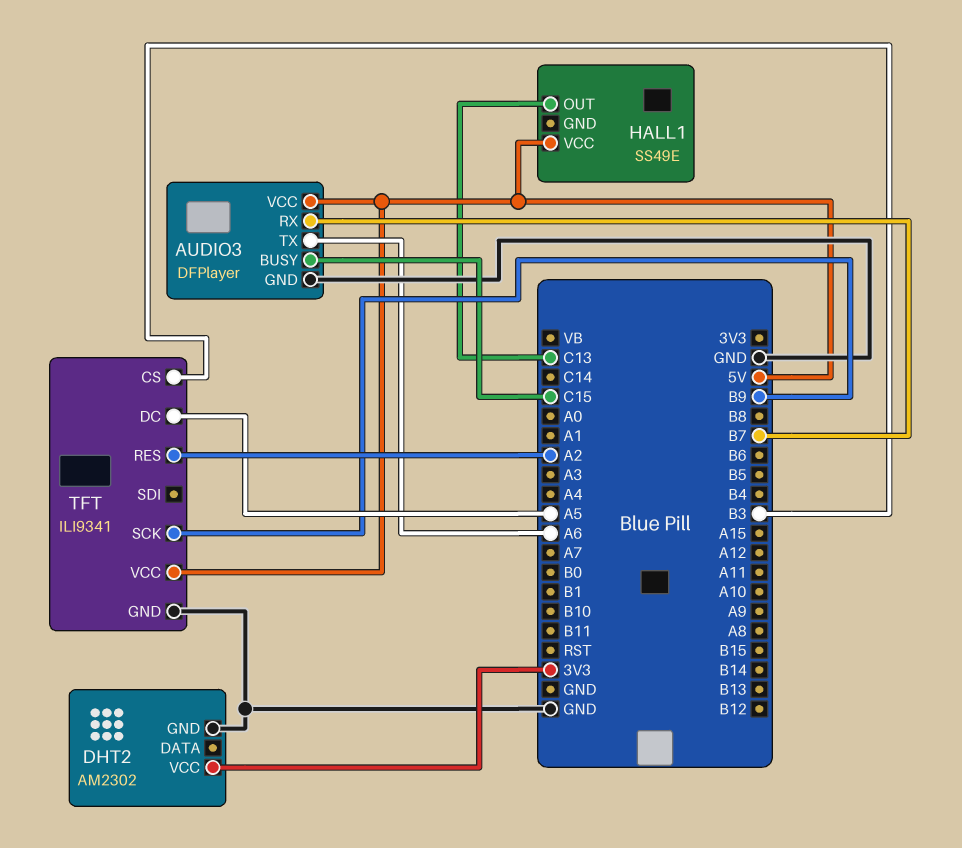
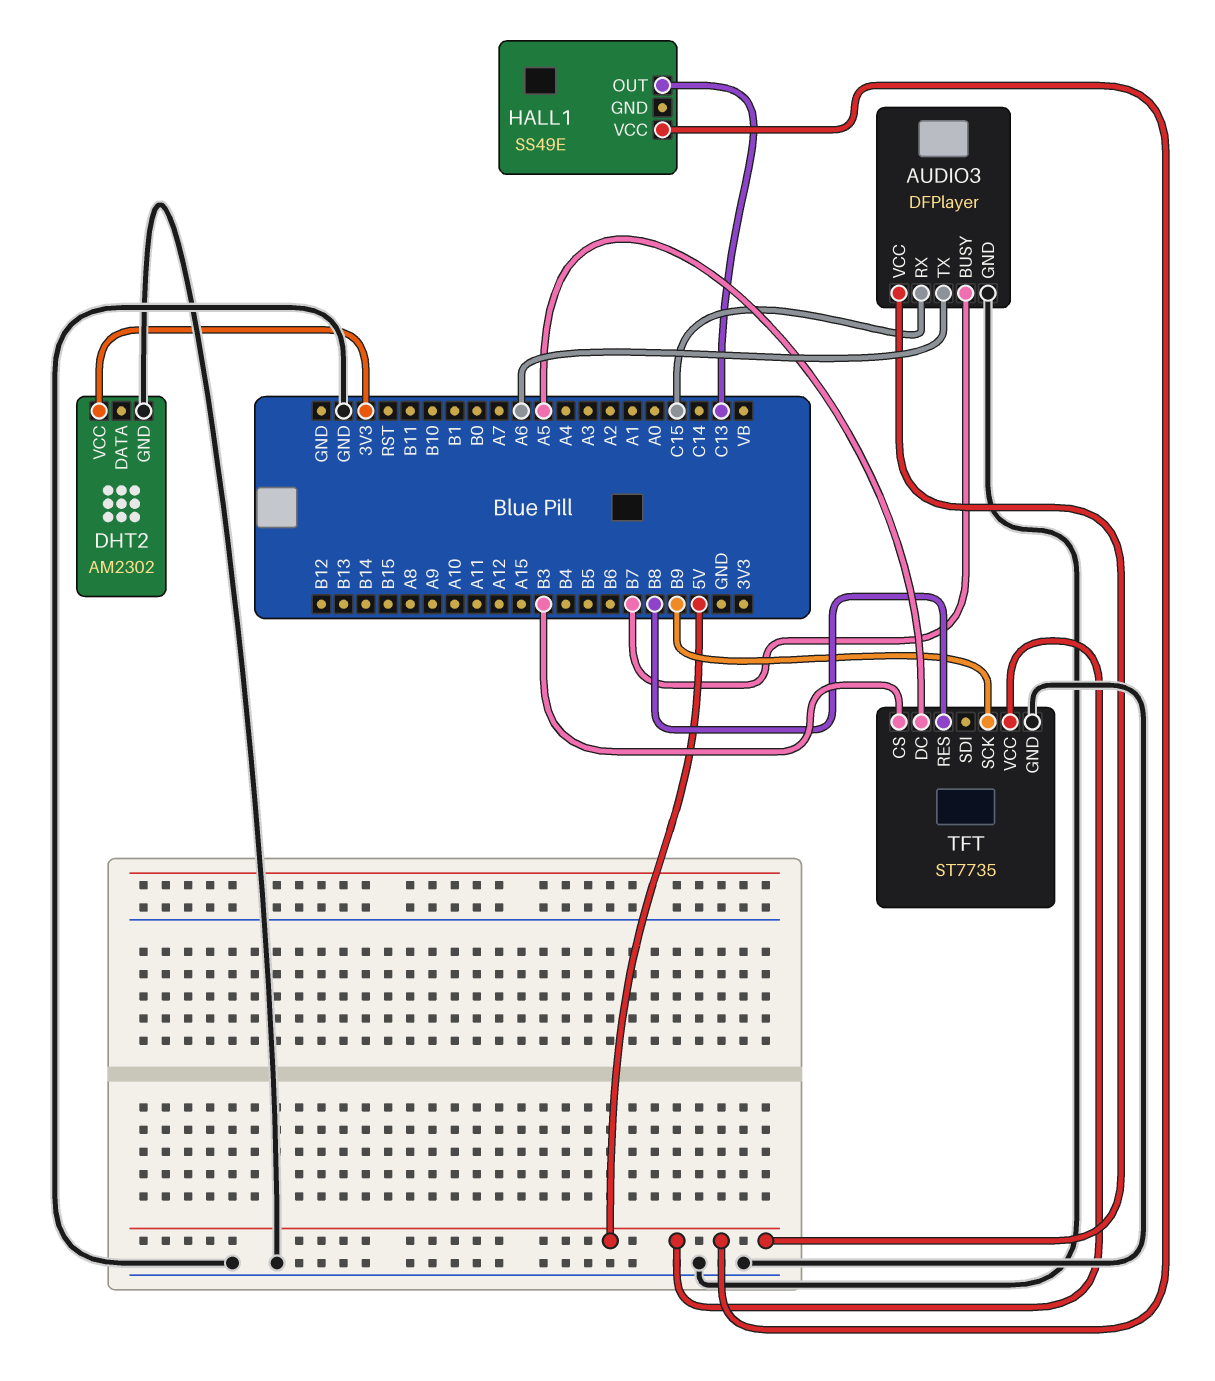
AUDIO3 pin BUSY: C15 -> B7
AUDIO3 pin RX: B7 -> C15
TFT: ILI9341 -> ST7735
TFT pin RES: A2 -> B8

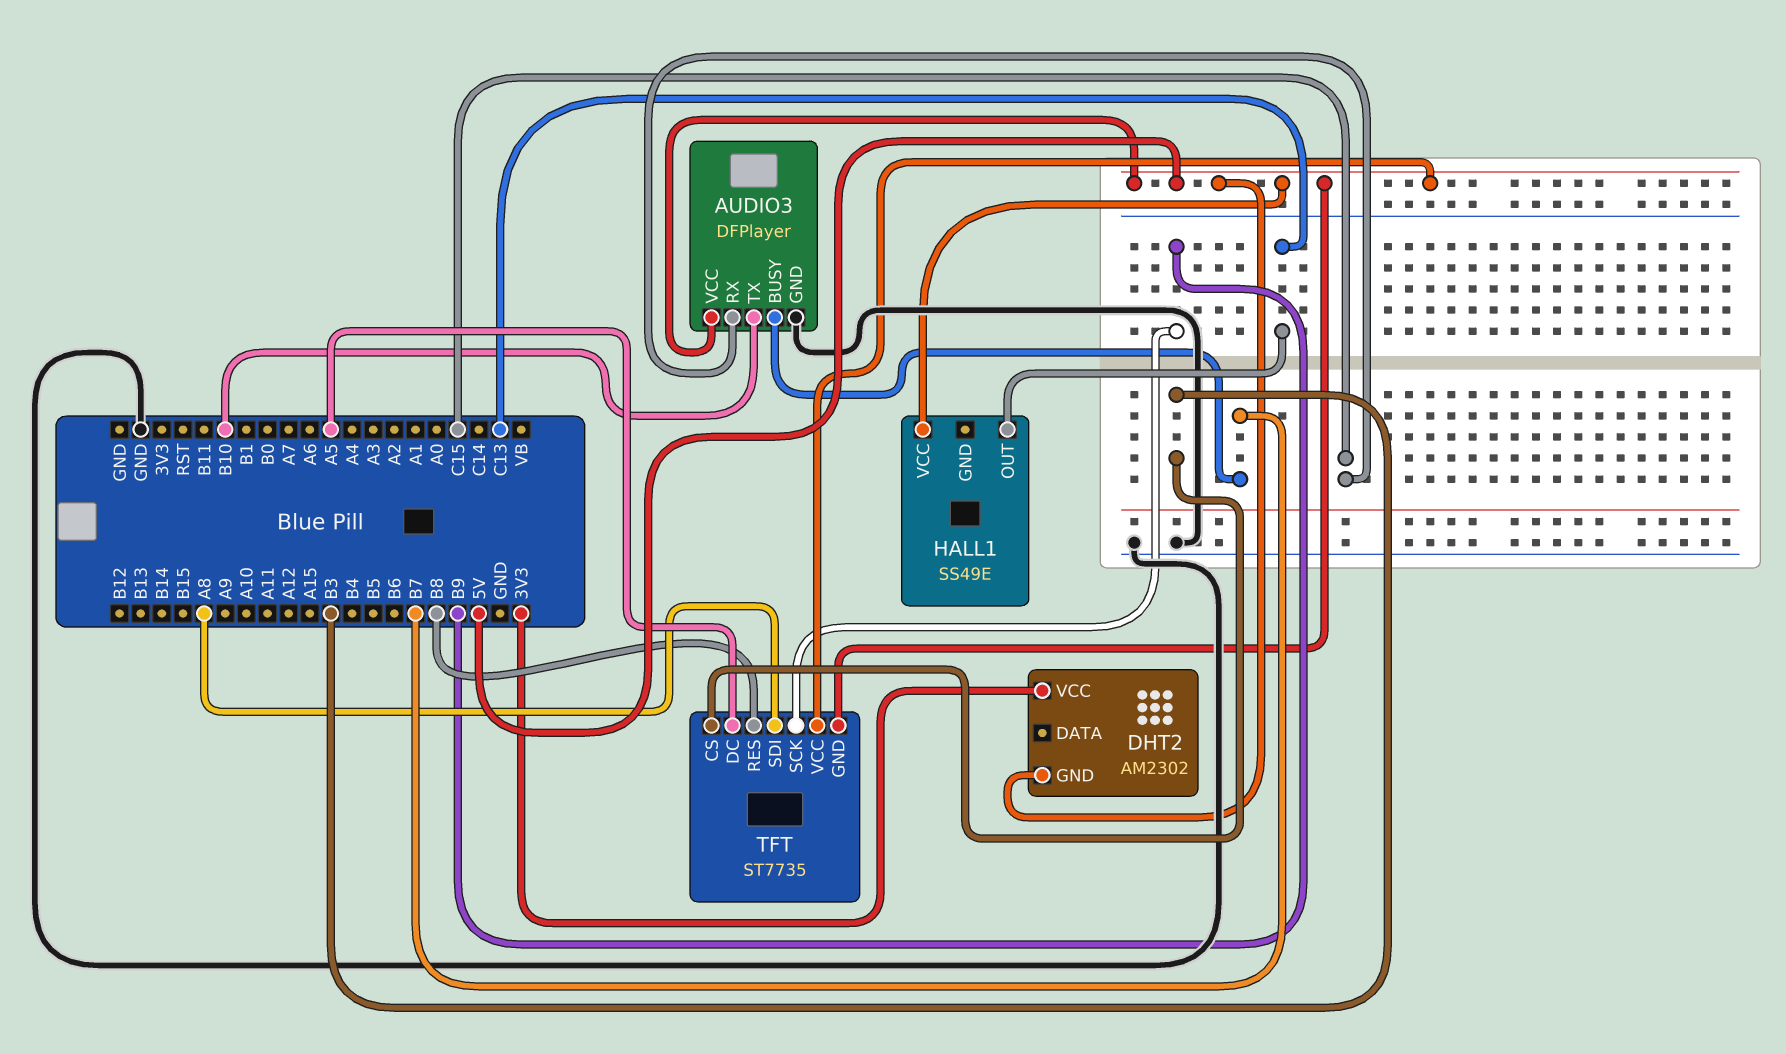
AUDIO3 pin TX: A6 -> B10
DHT2 pin GND: GND -> 5V
TFT pin GND: GND -> 5V
TFT pin SDI: none -> A8

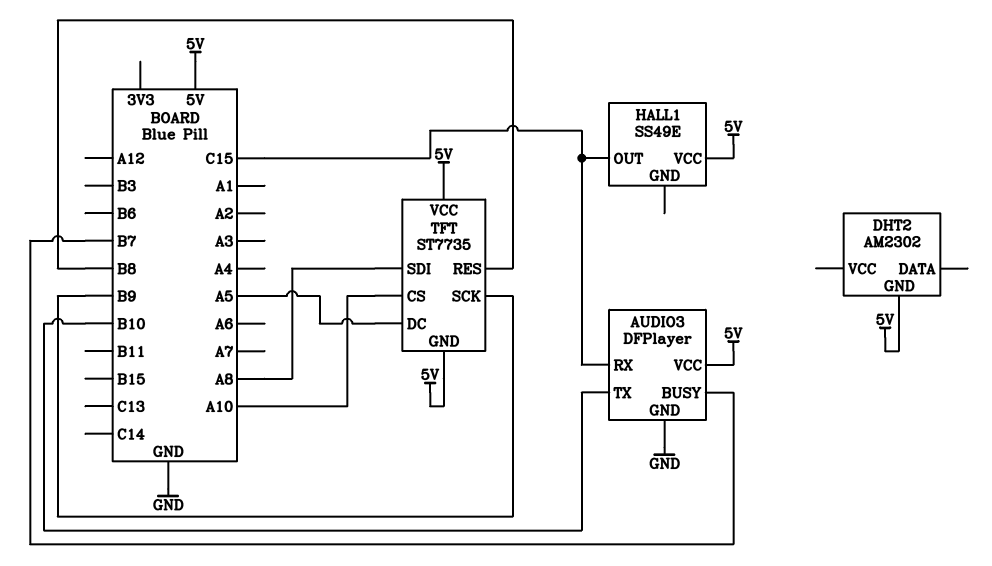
DHT2 pin VCC: 3V3 -> none
HALL1 pin OUT: C13 -> C15
TFT pin CS: B3 -> A10

